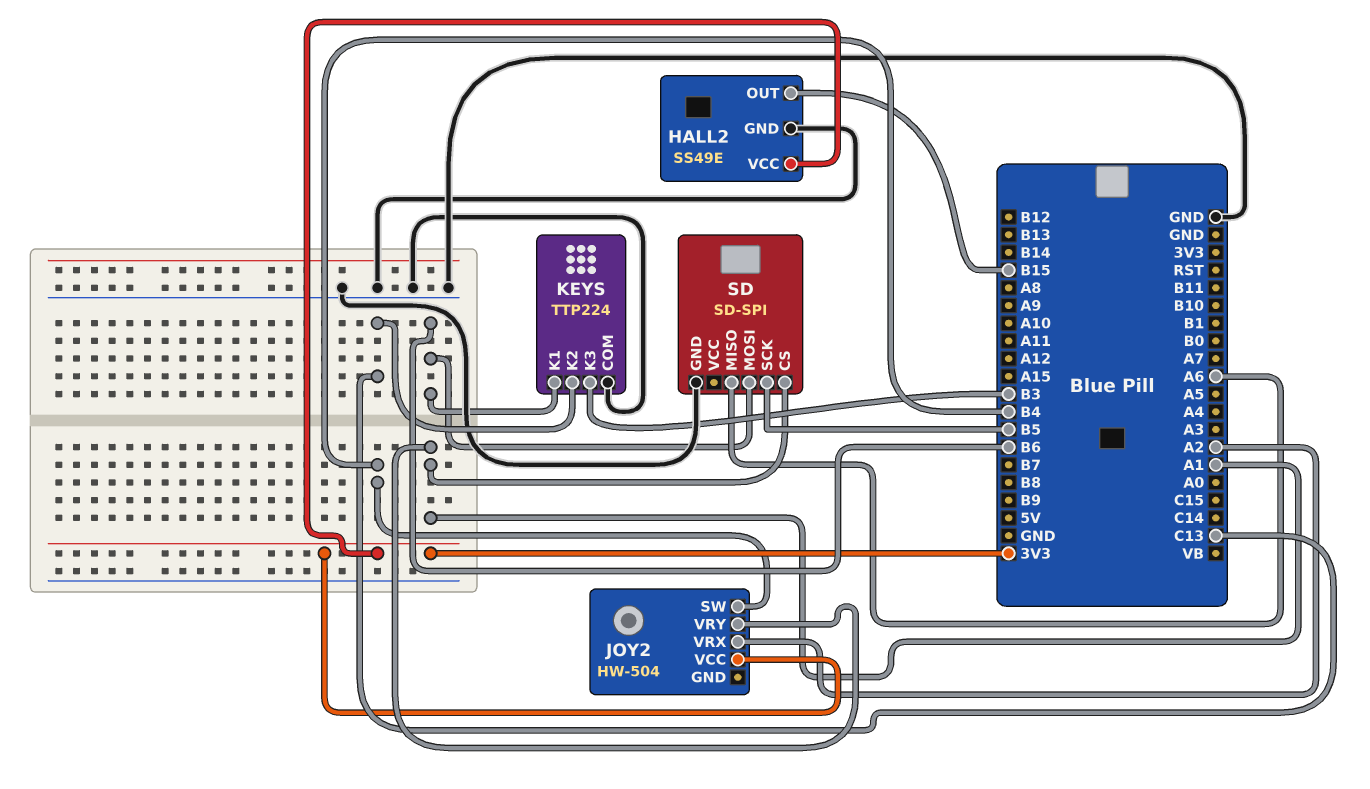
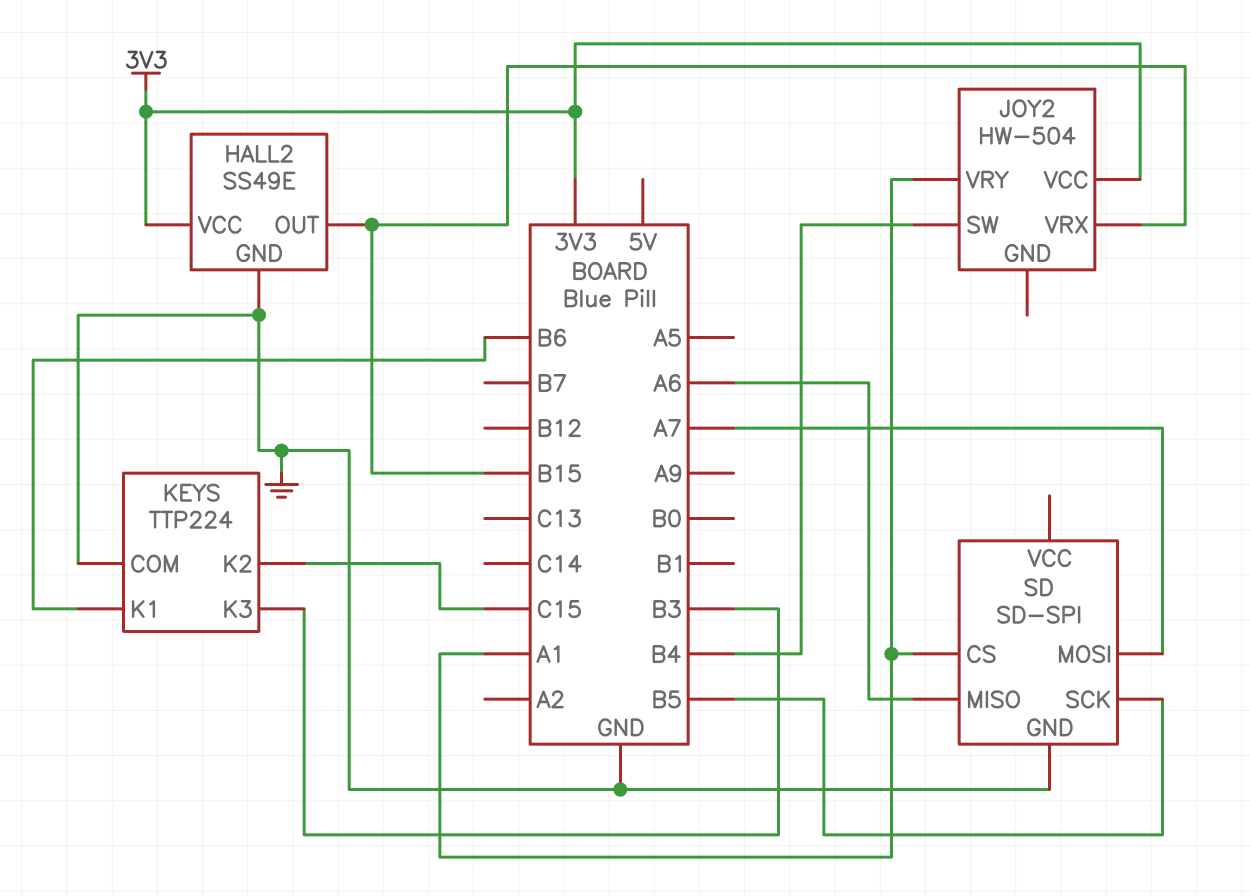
JOY2 pin VRX: A2 -> B15
KEYS pin K2: C13 -> C15
SD pin MOSI: B6 -> A7

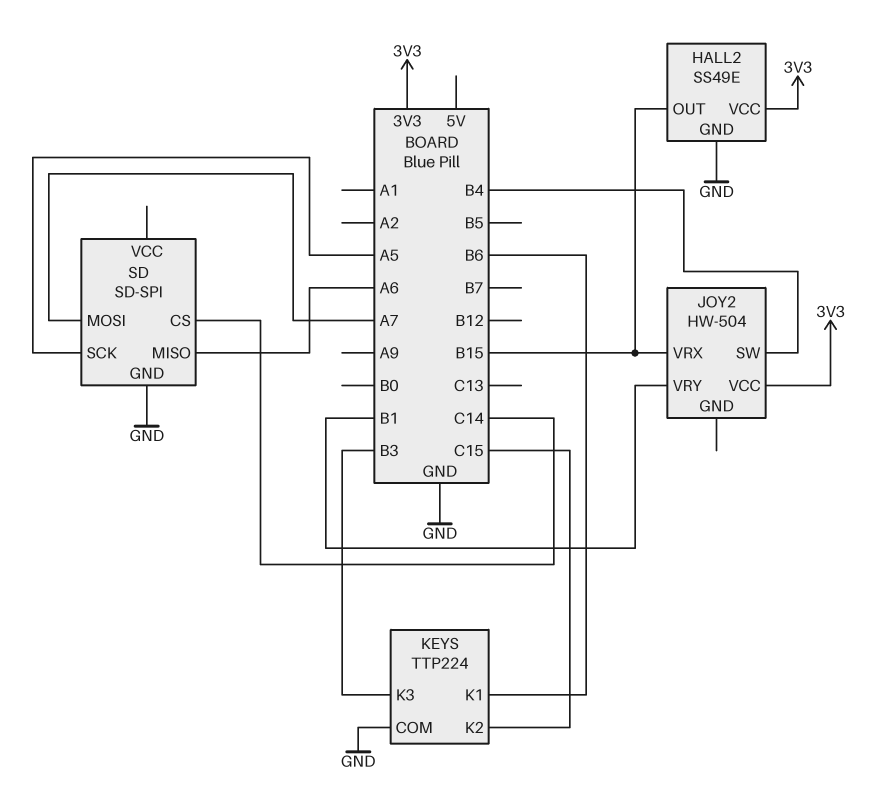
JOY2 pin VRY: A1 -> B1
SD pin CS: A1 -> C14
SD pin SCK: B5 -> A5

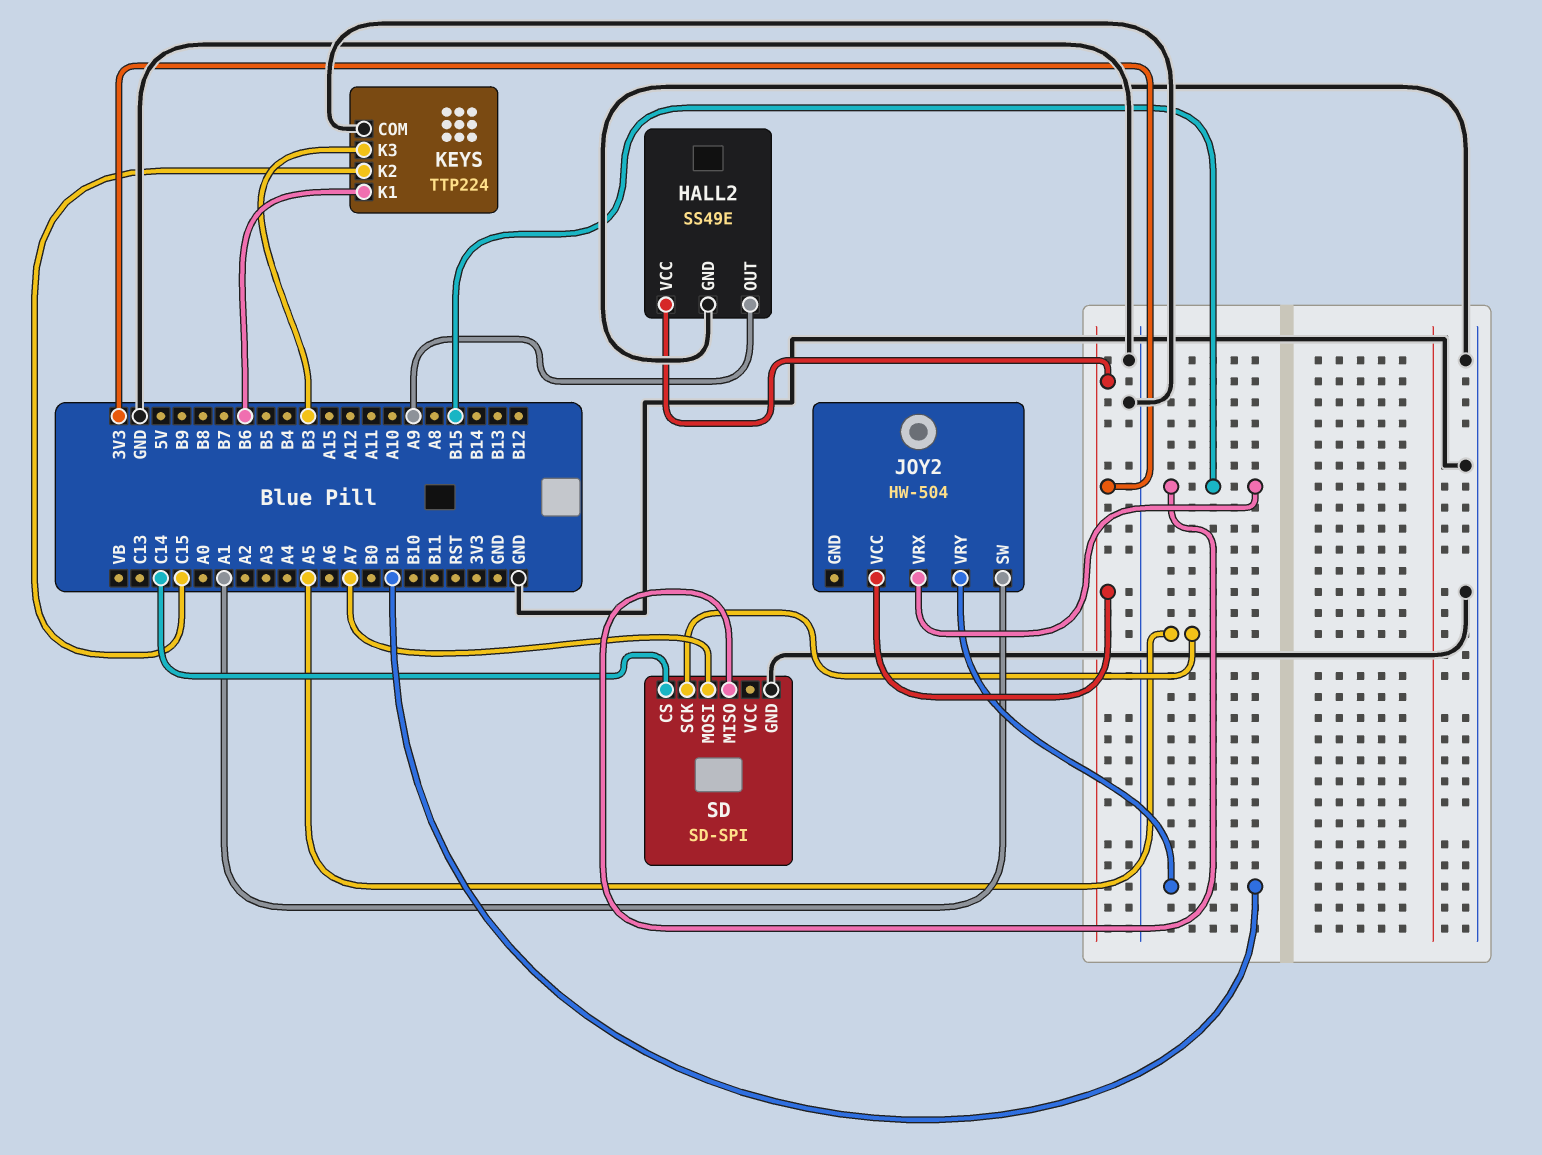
HALL2 pin OUT: B15 -> A9
JOY2 pin SW: B4 -> A1
SD pin MISO: A6 -> B15

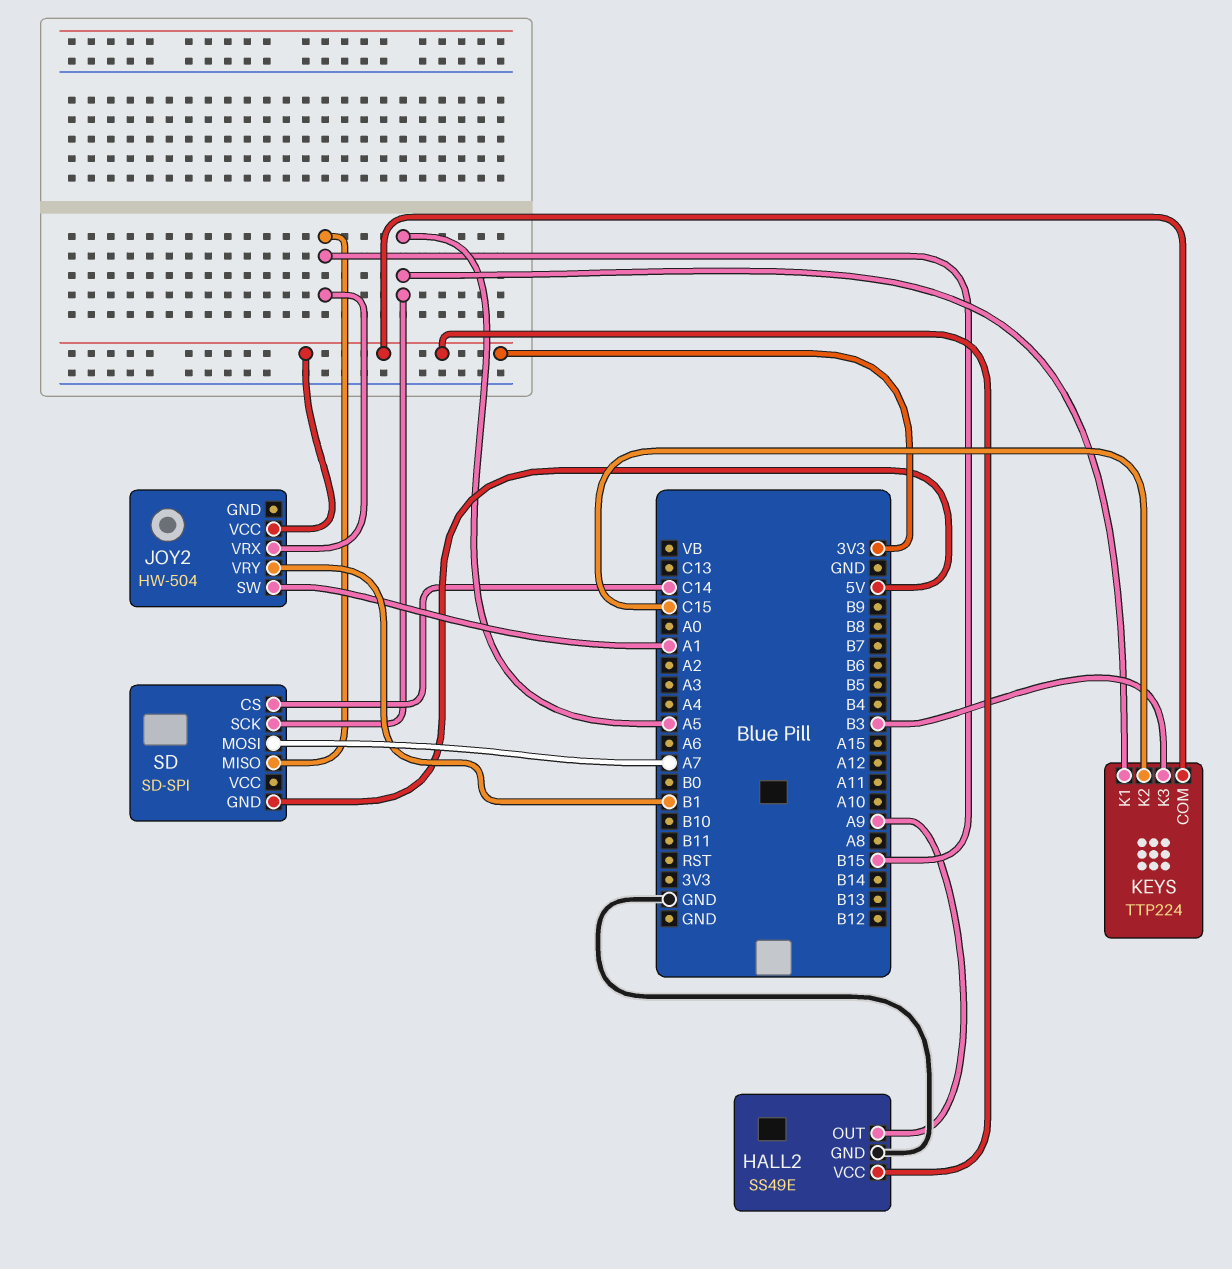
KEYS pin COM: GND -> 3V3
KEYS pin K1: B6 -> A5
SD pin GND: GND -> 5V

